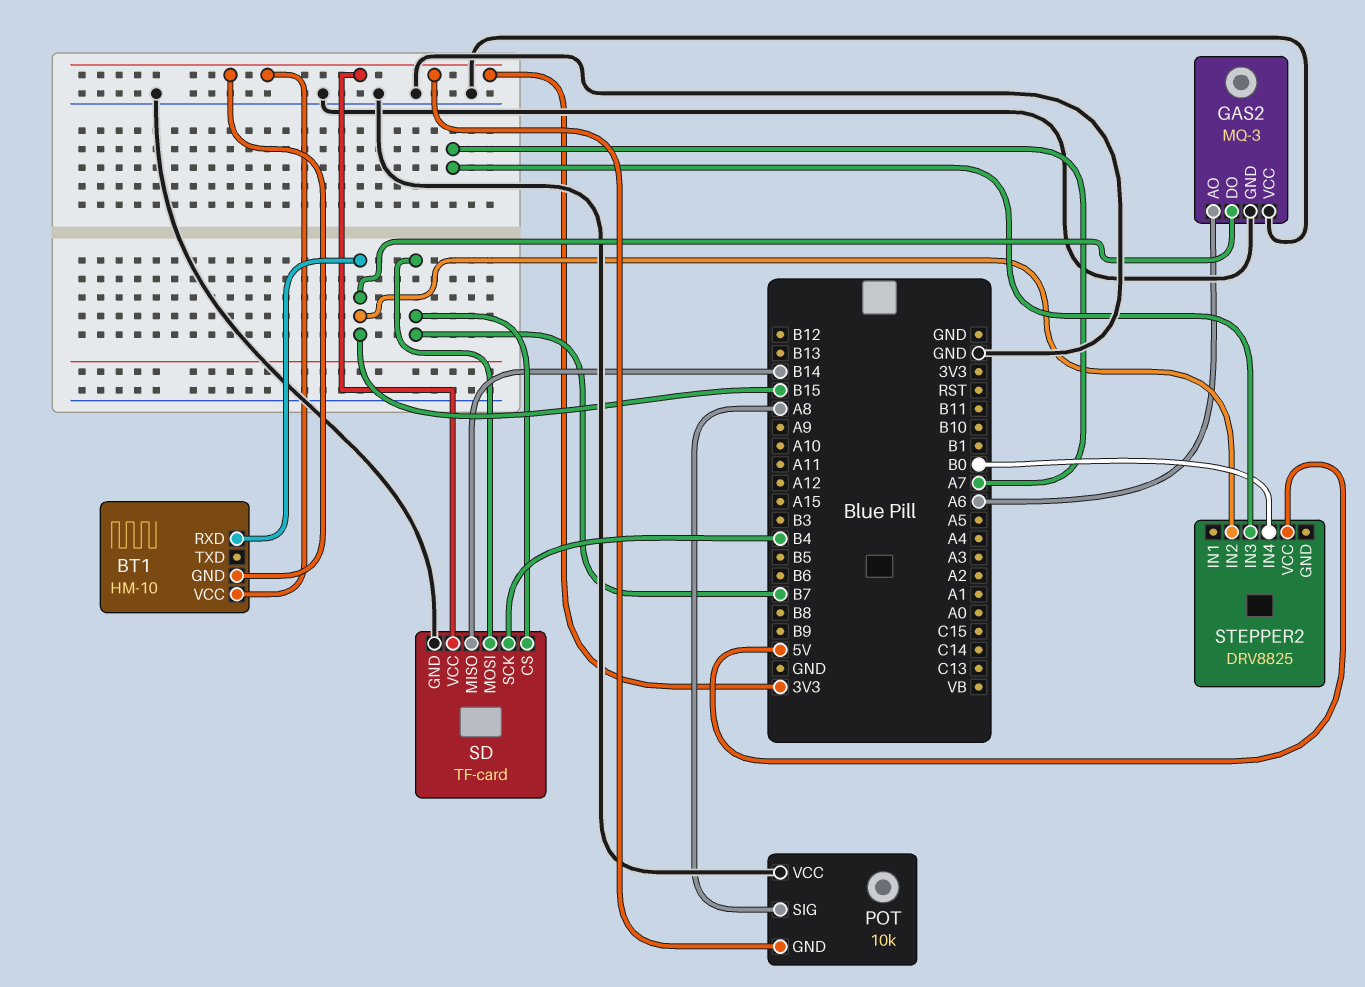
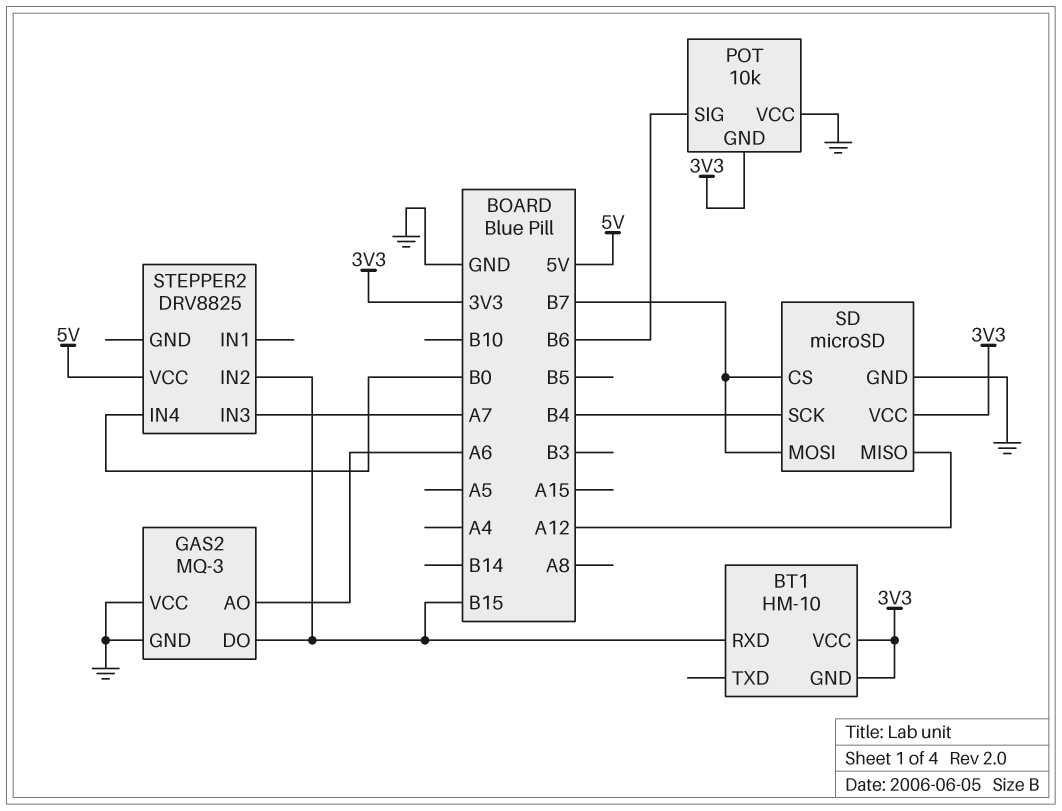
POT pin SIG: A8 -> B6
SD: TF-card -> microSD
SD pin MISO: B14 -> A12

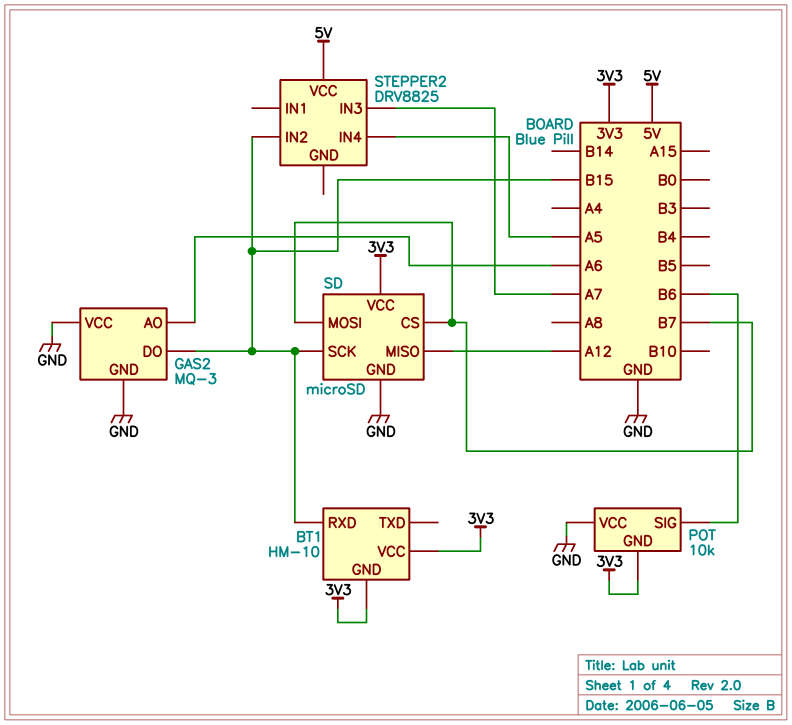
SD pin SCK: B4 -> B15
STEPPER2 pin IN4: B0 -> A5

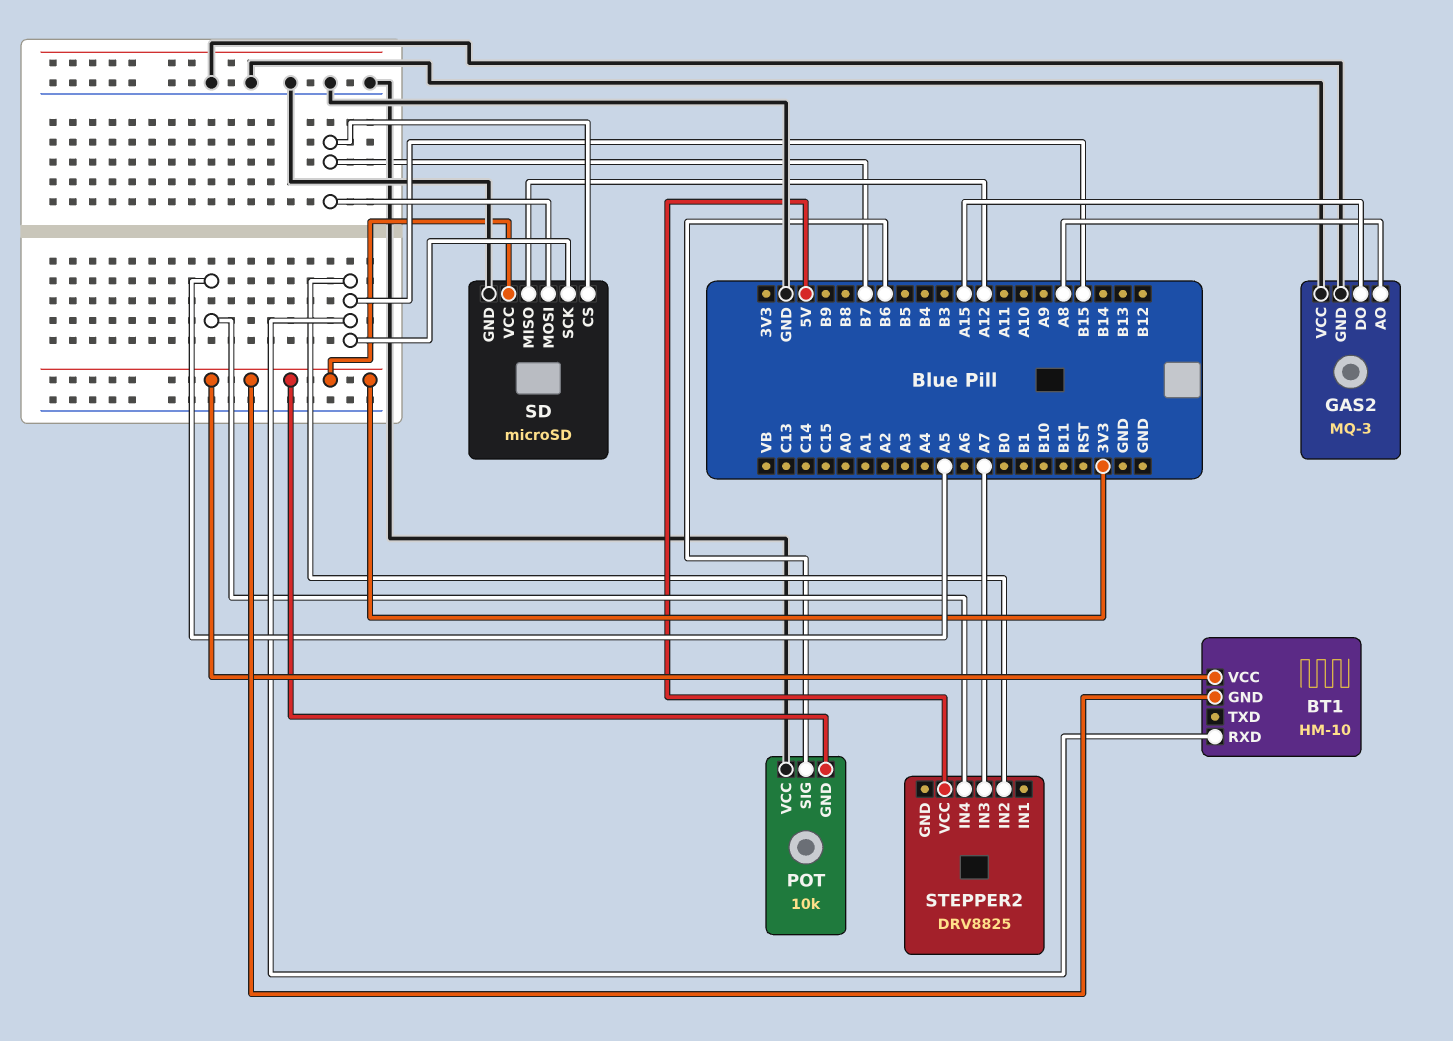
GAS2 pin AO: A6 -> A8
GAS2 pin DO: B15 -> A15

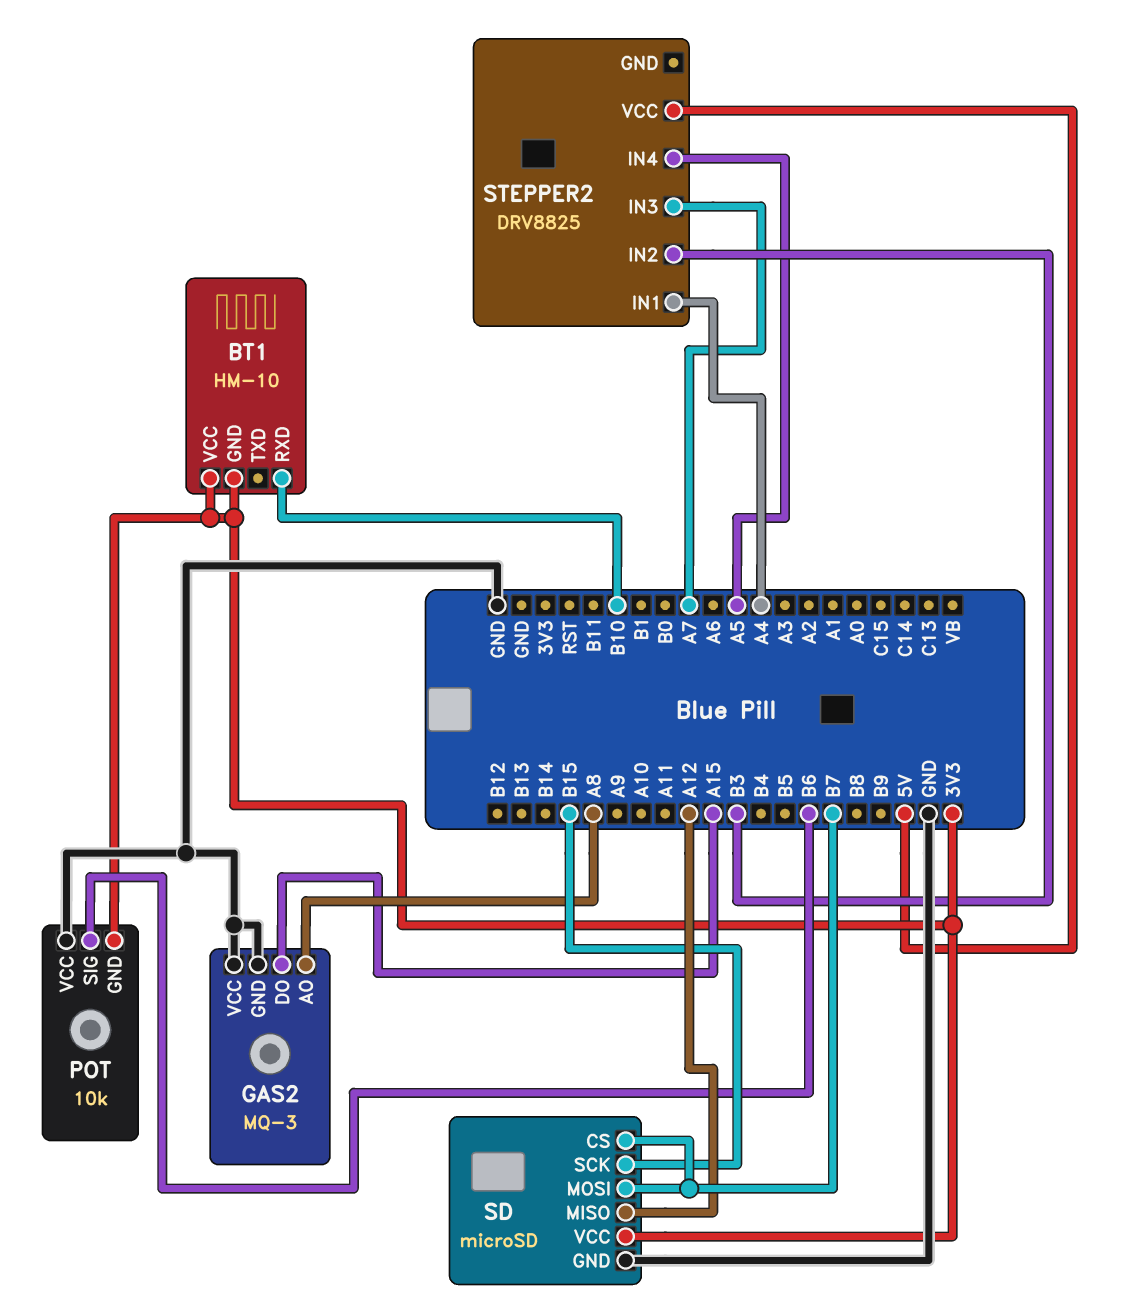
BT1 pin RXD: B15 -> B10
STEPPER2 pin IN1: none -> A4
STEPPER2 pin IN2: B15 -> B3

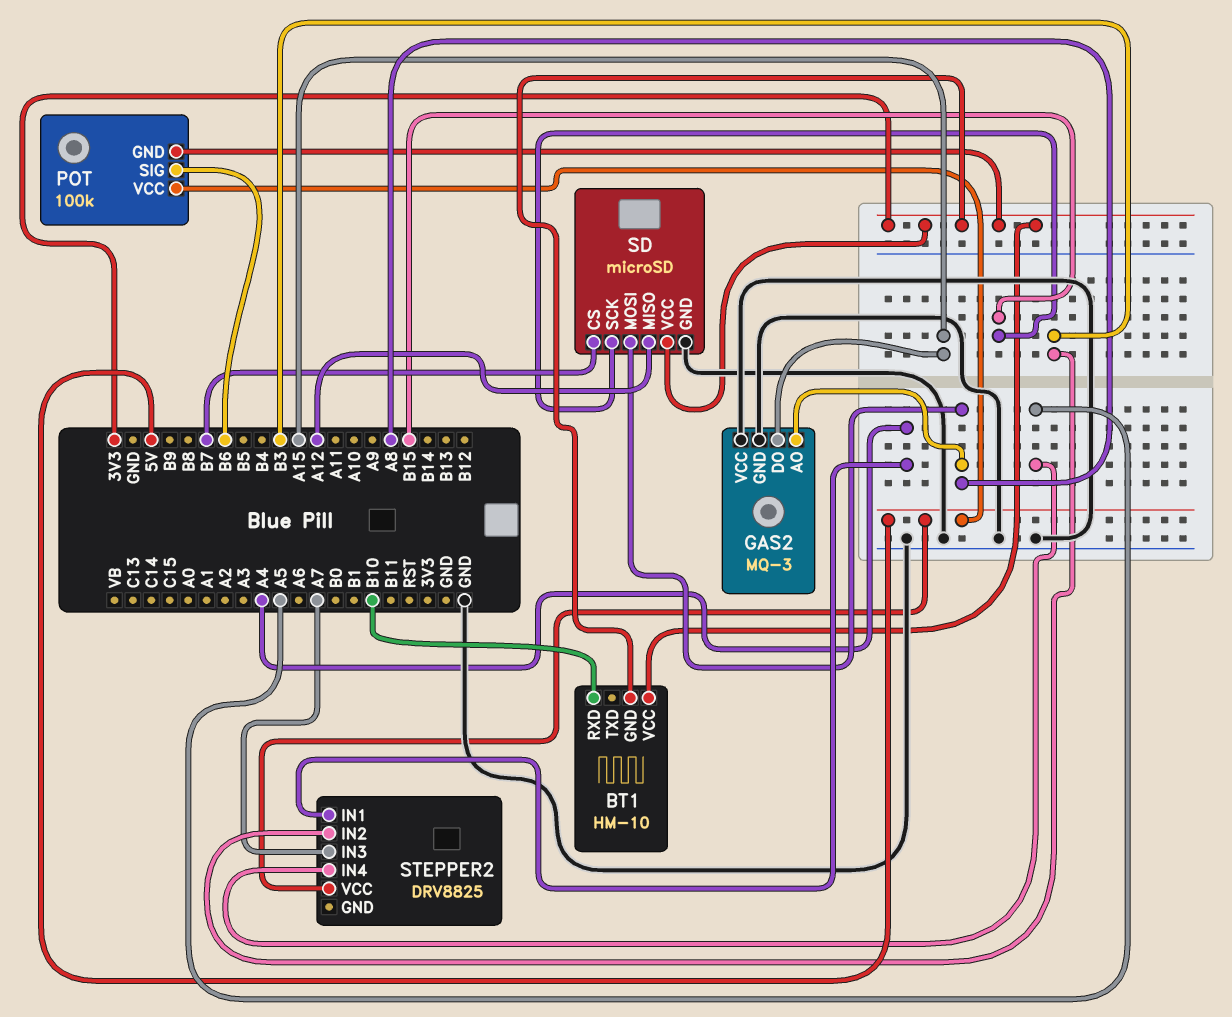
POT: 10k -> 100k
POT pin VCC: GND -> 5V
SD pin MOSI: B7 -> A8

